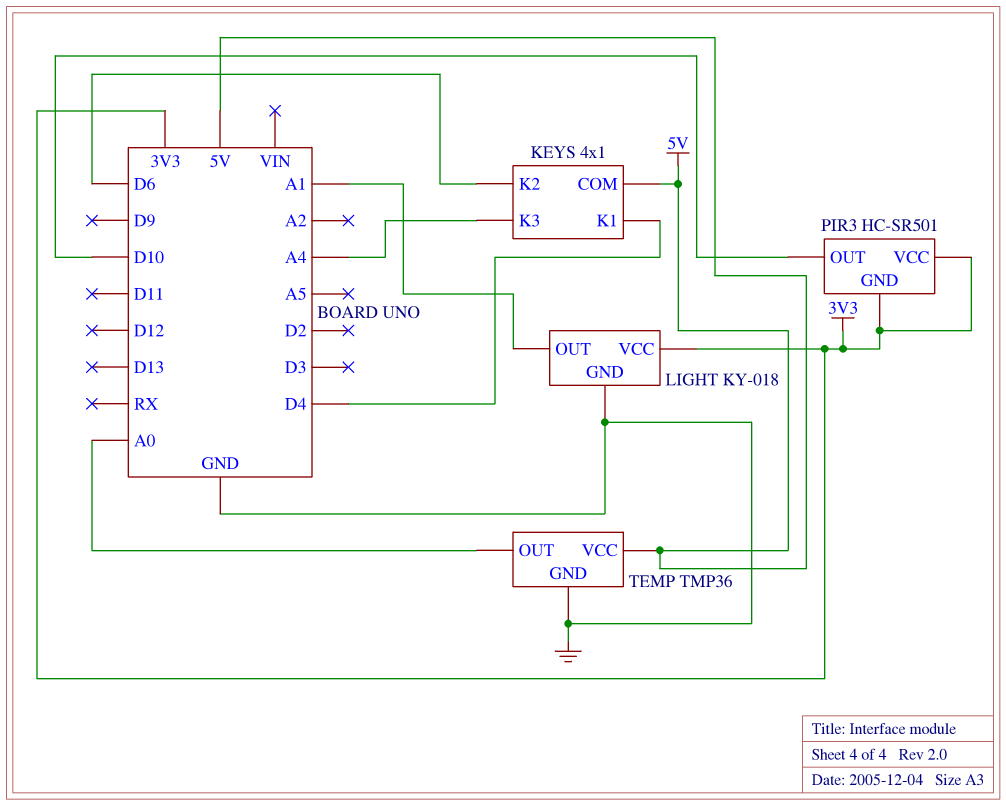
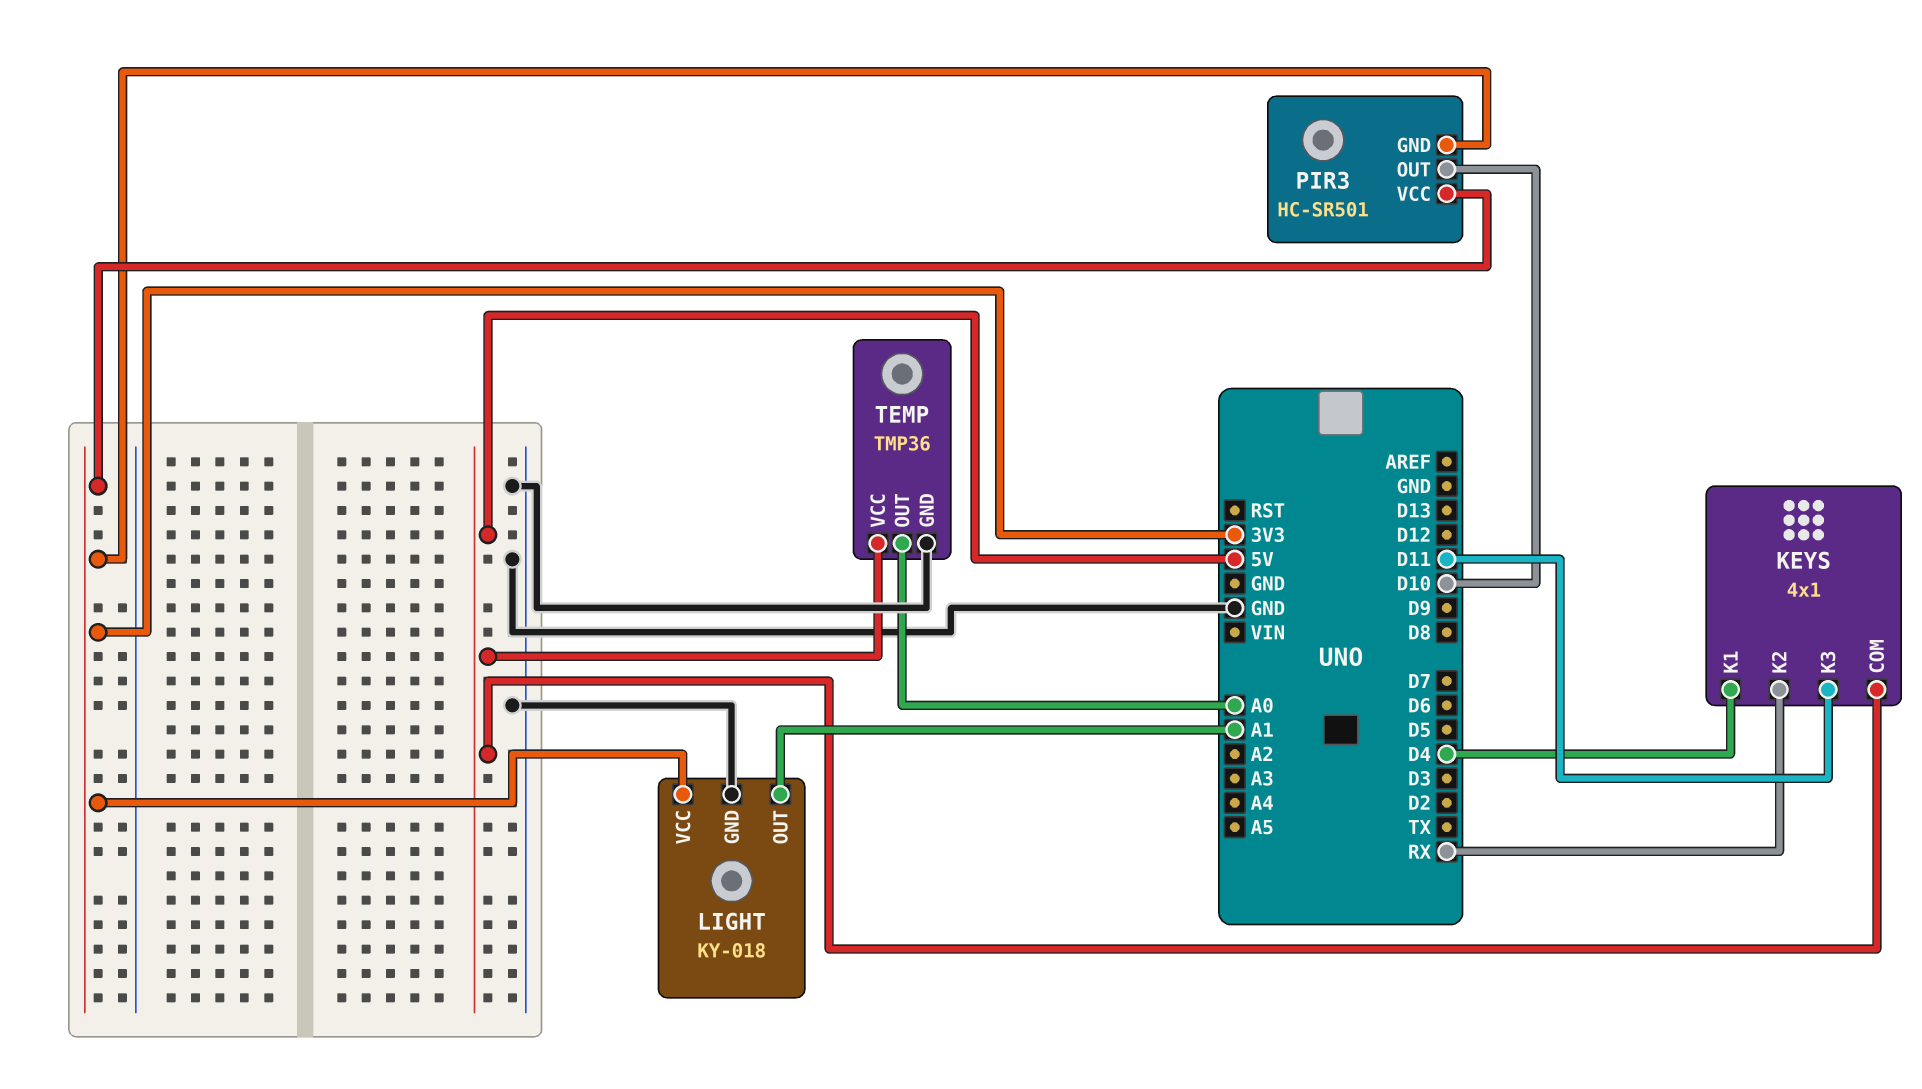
KEYS pin K2: D6 -> RX
KEYS pin K3: A4 -> D11

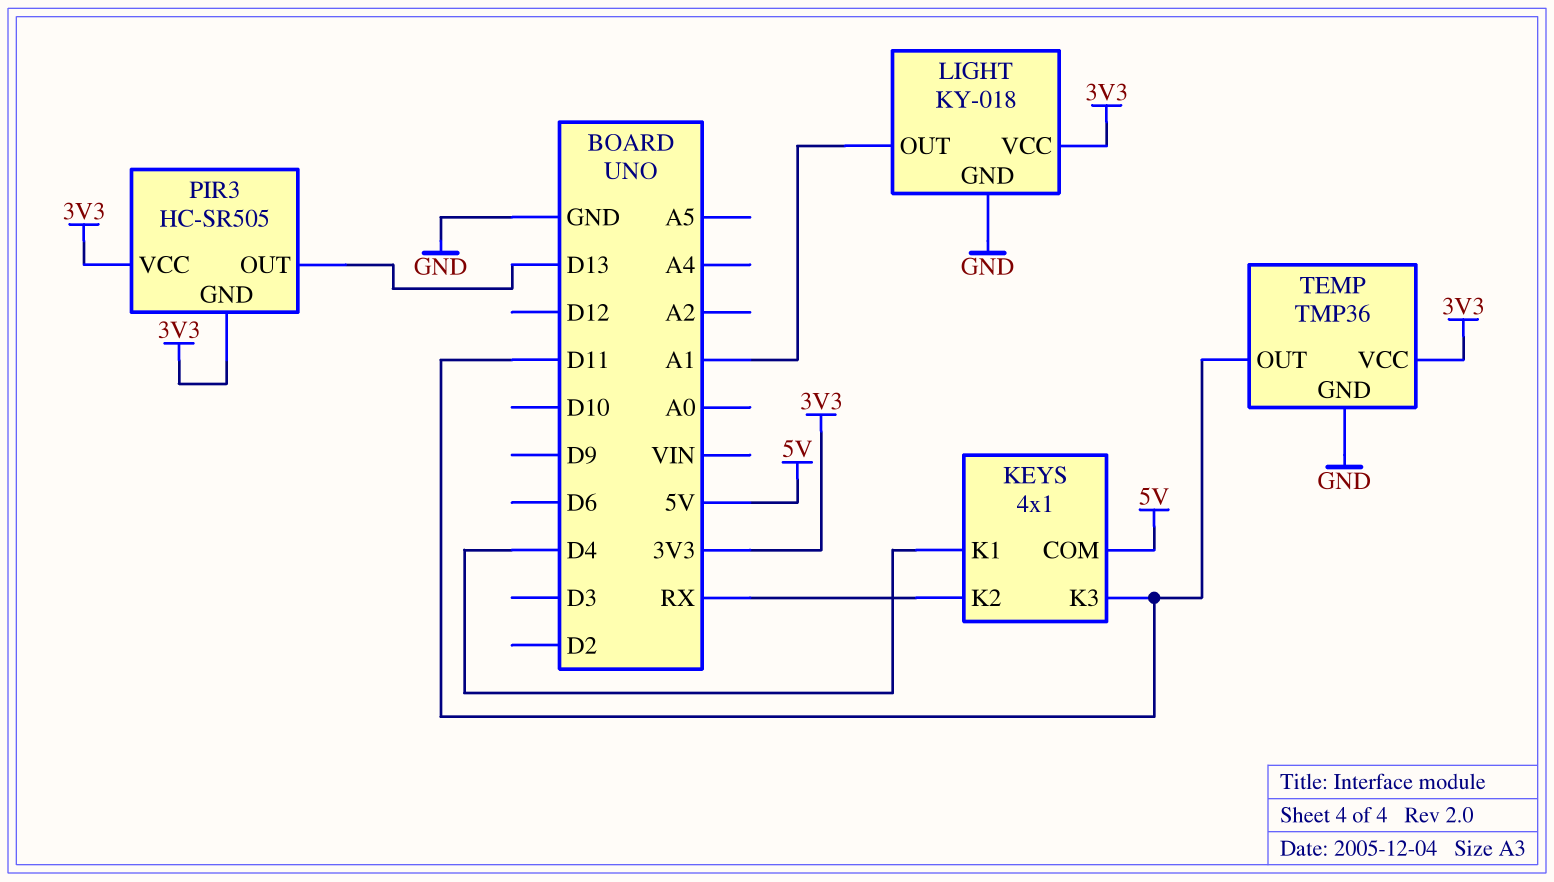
PIR3: HC-SR501 -> HC-SR505
PIR3 pin OUT: D10 -> D13
TEMP pin OUT: A0 -> D11
TEMP pin VCC: 5V -> 3V3

